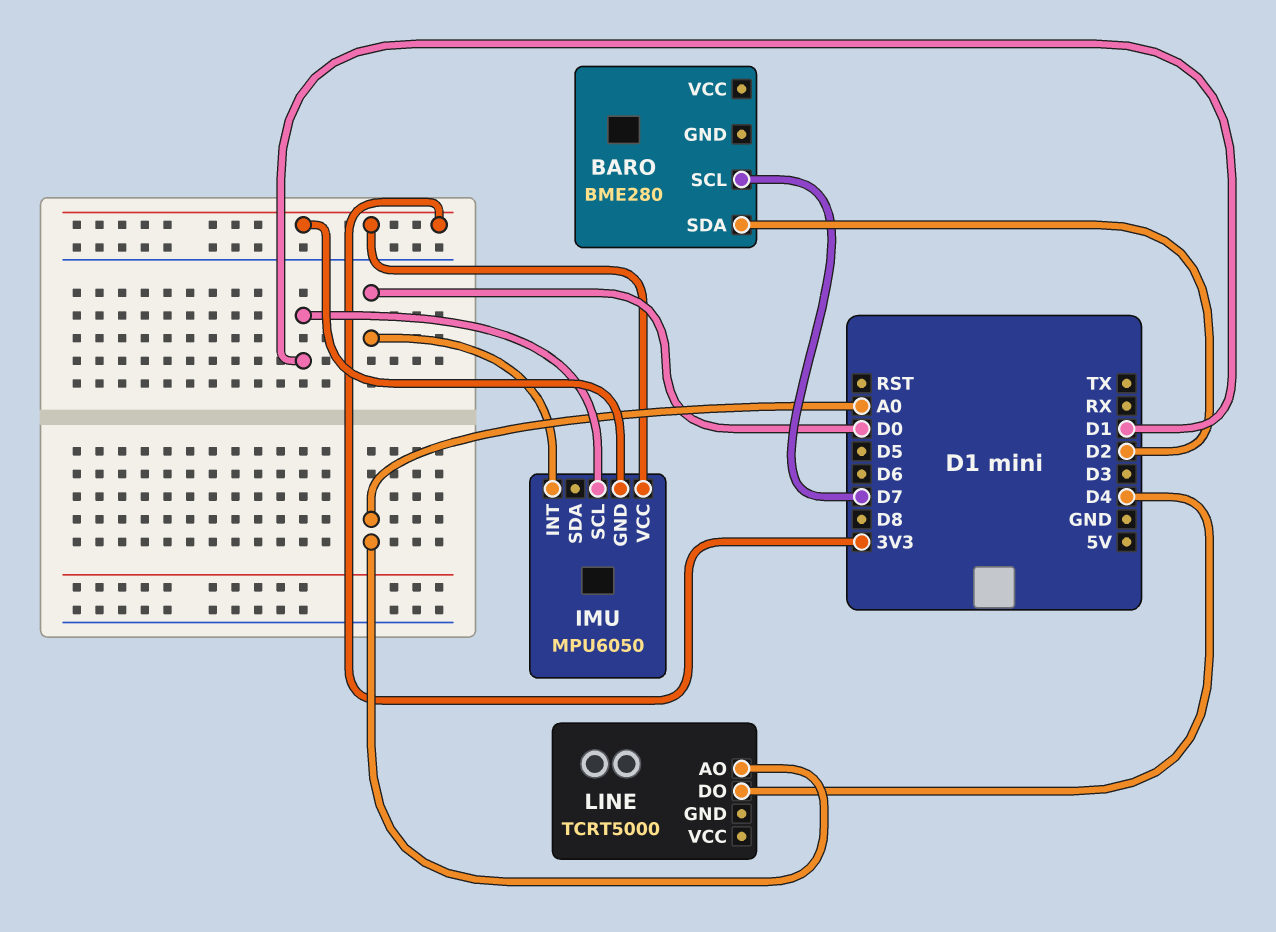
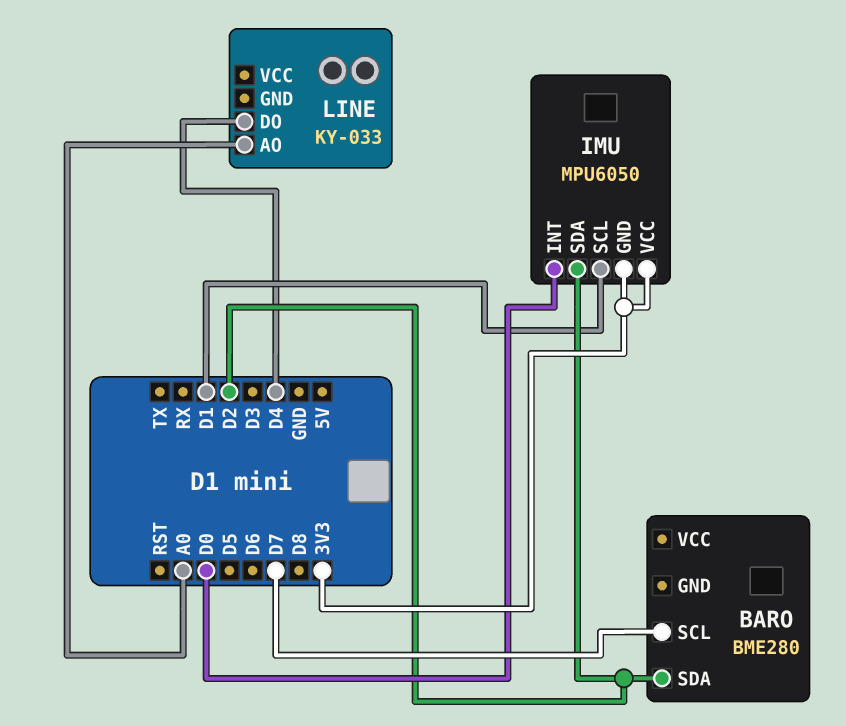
IMU pin SDA: none -> D2
LINE: TCRT5000 -> KY-033

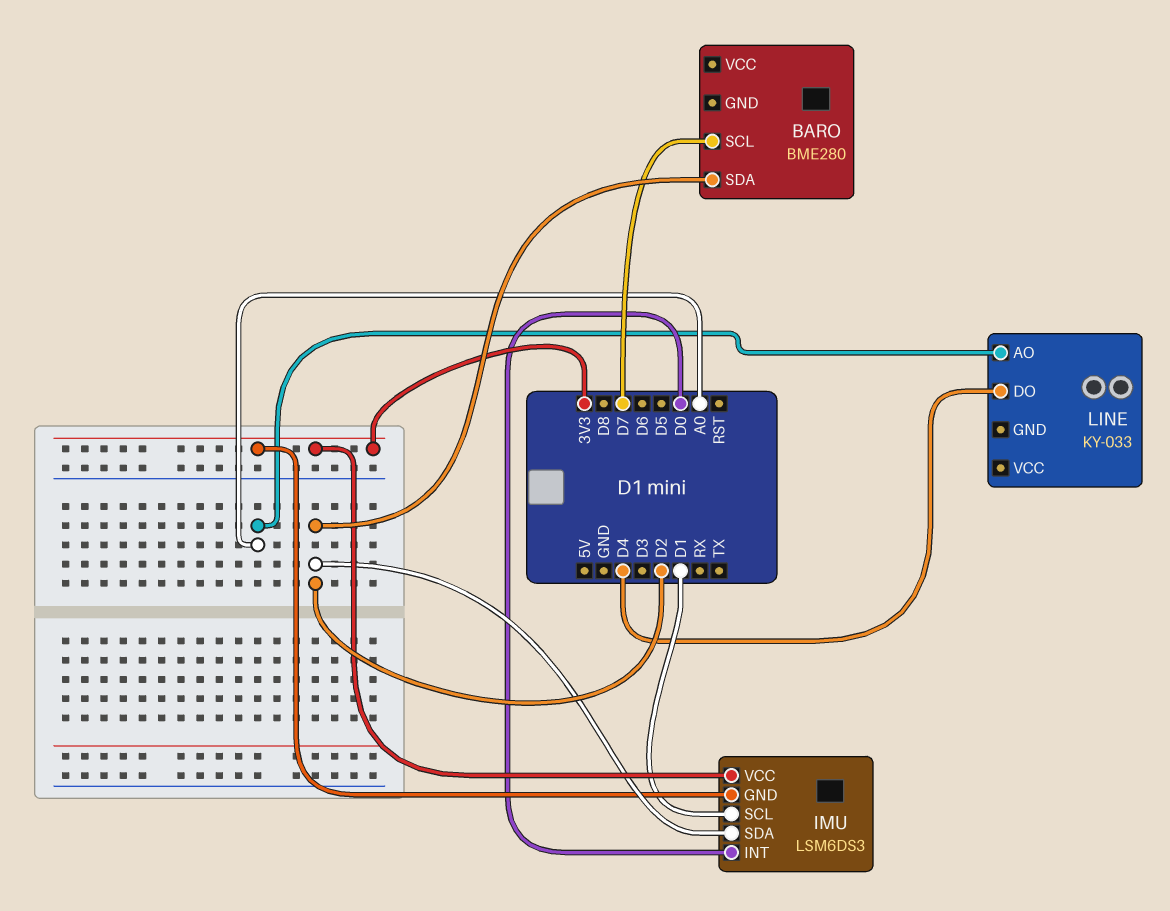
IMU: MPU6050 -> LSM6DS3

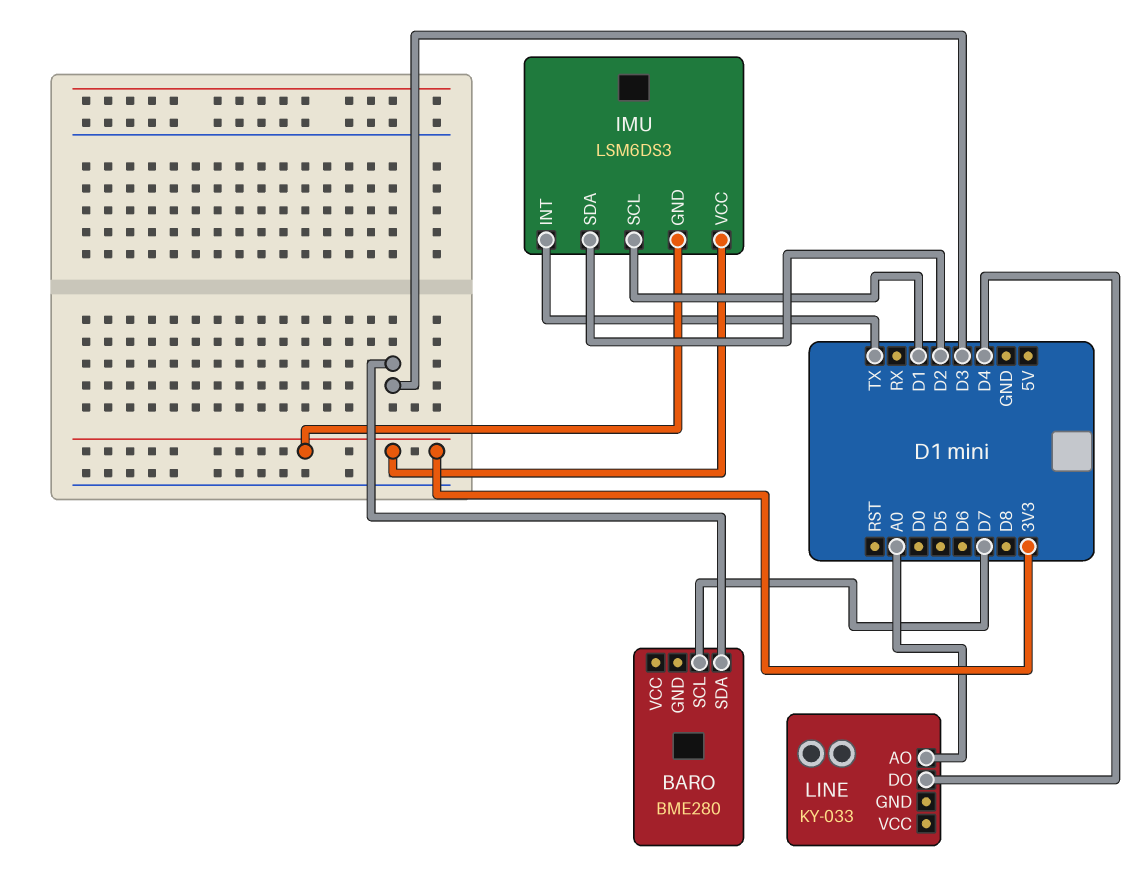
BARO pin SDA: D2 -> D3
IMU pin INT: D0 -> TX

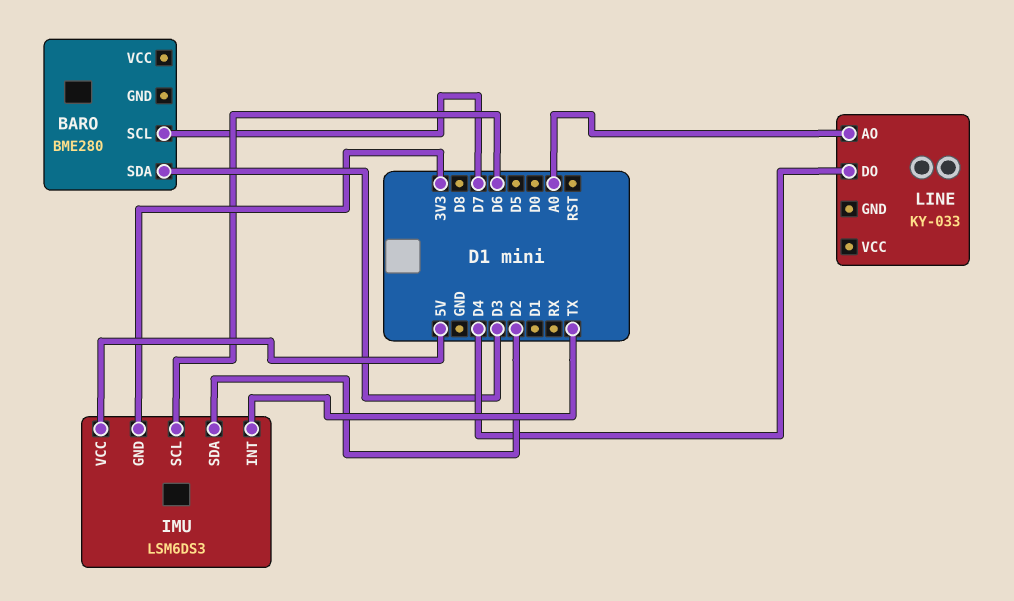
IMU pin SCL: D1 -> D6
IMU pin VCC: 3V3 -> 5V

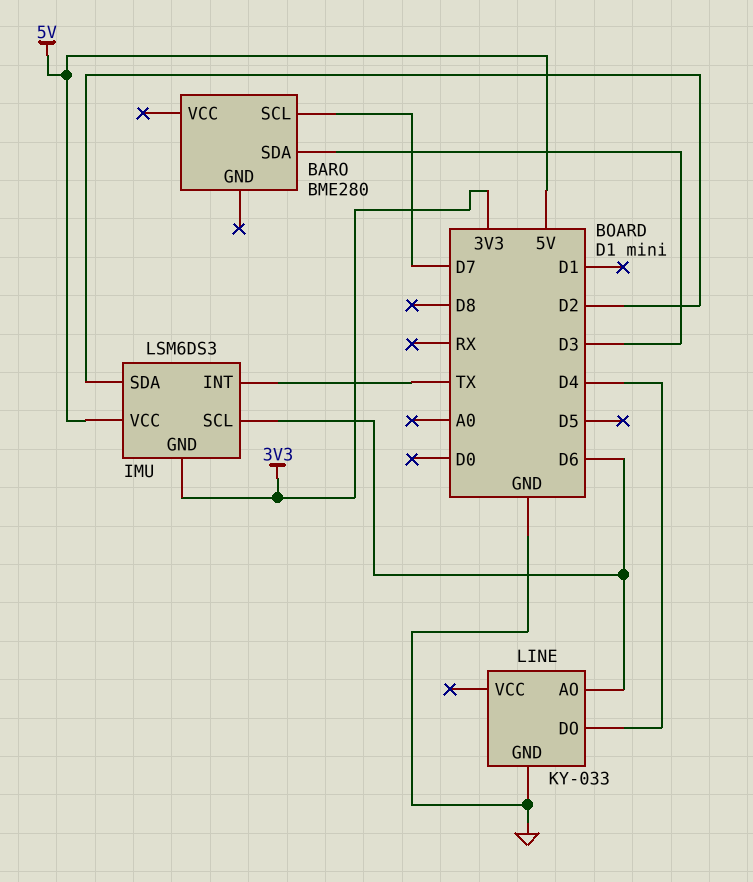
LINE pin AO: A0 -> D6
LINE pin GND: none -> GND

